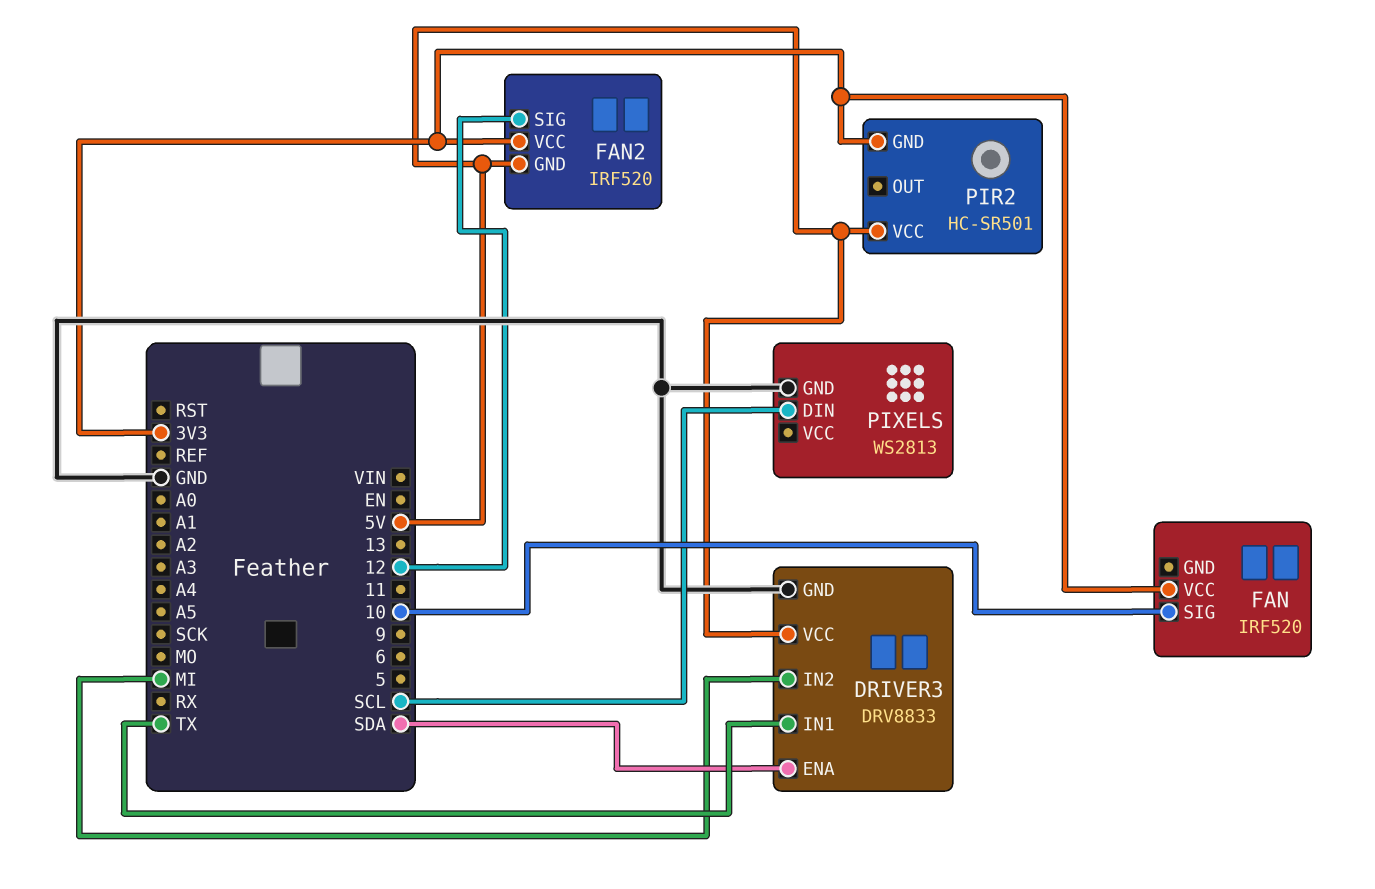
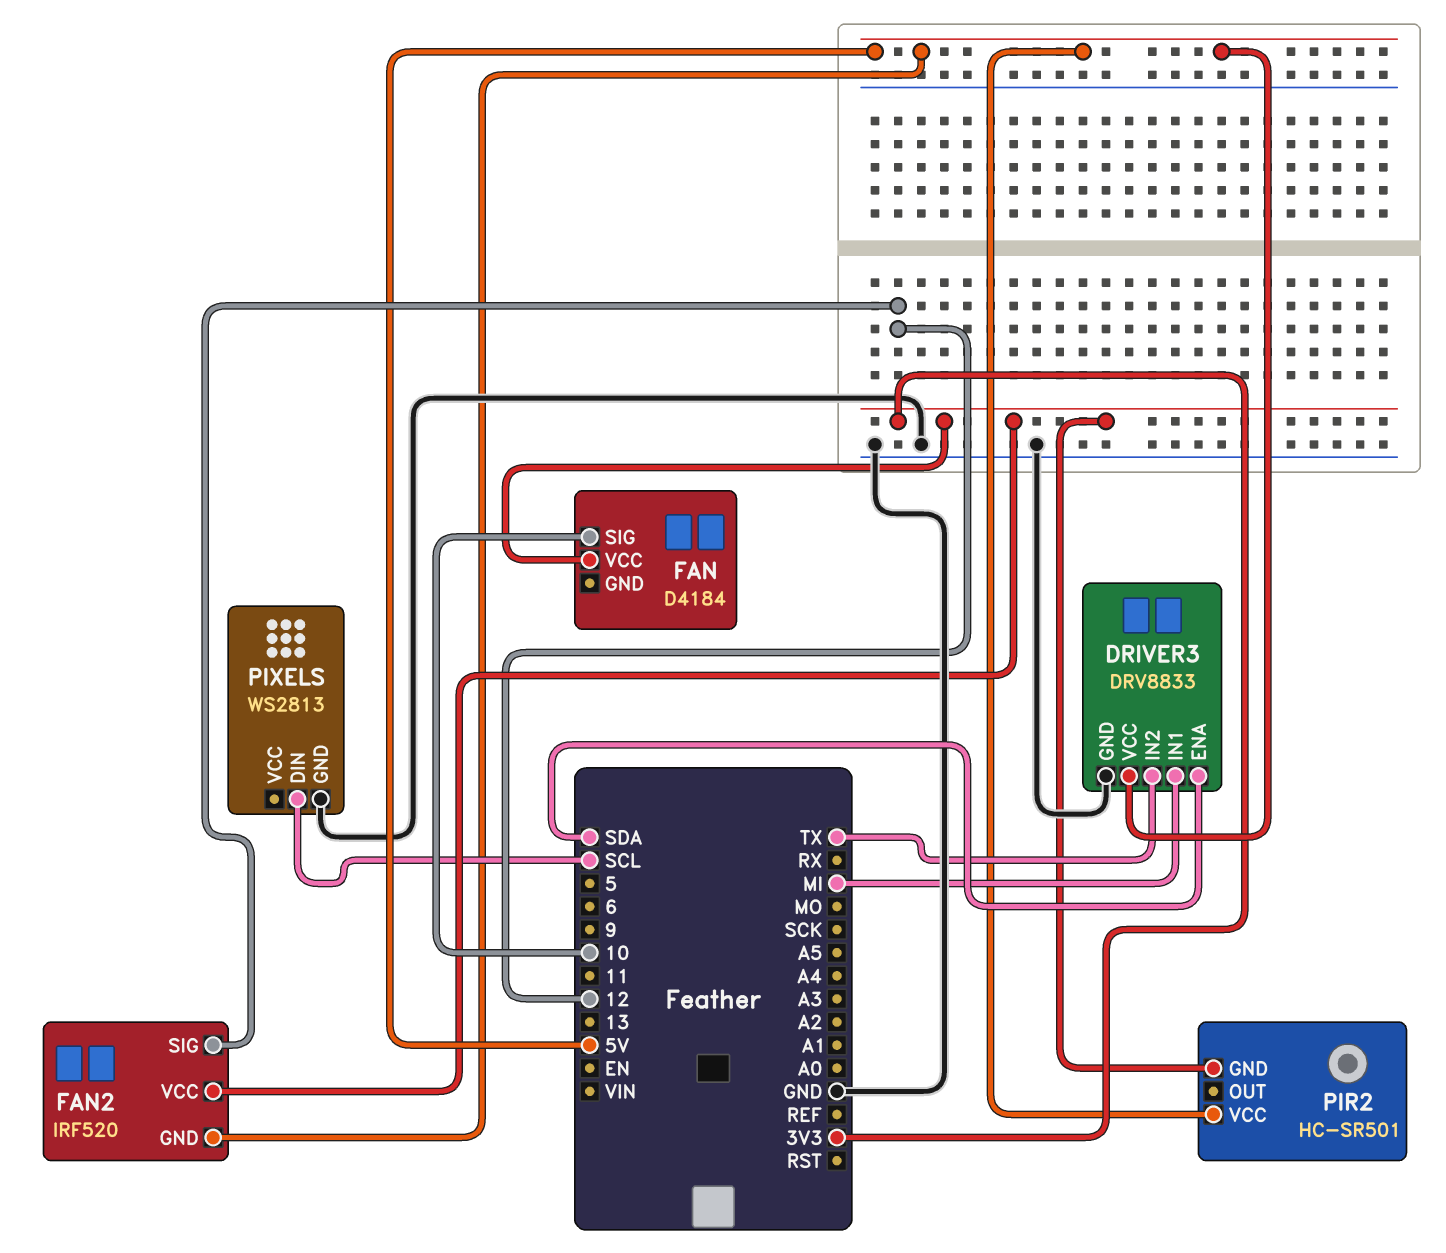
DRIVER3 pin IN1: TX -> MI
DRIVER3 pin IN2: MI -> TX
FAN: IRF520 -> D4184

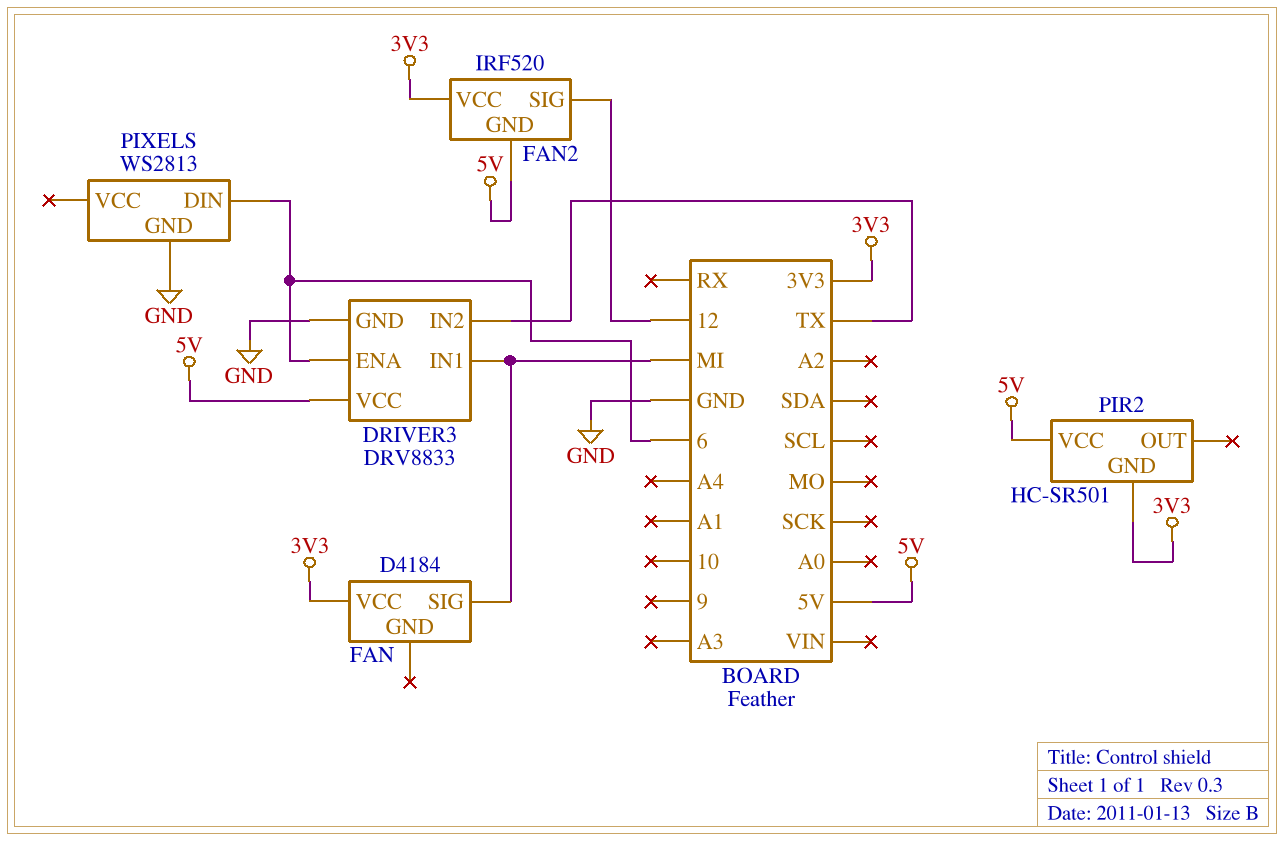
DRIVER3 pin ENA: SDA -> 6
FAN pin SIG: 10 -> MI
PIXELS pin DIN: SCL -> 6

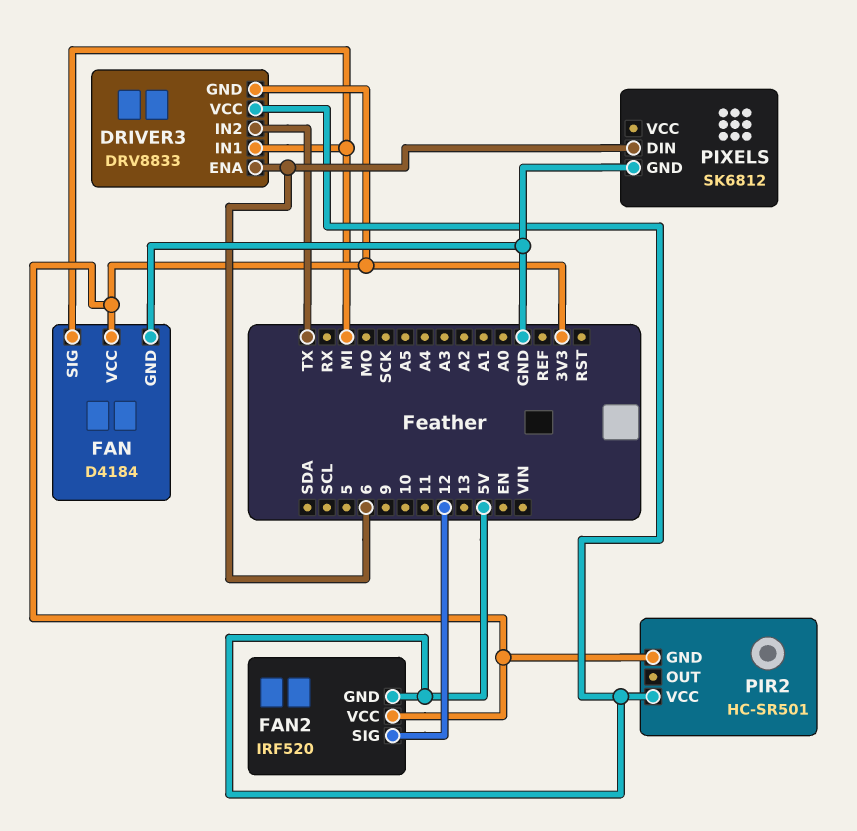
DRIVER3 pin GND: GND -> 3V3
FAN pin GND: none -> GND
PIXELS: WS2813 -> SK6812

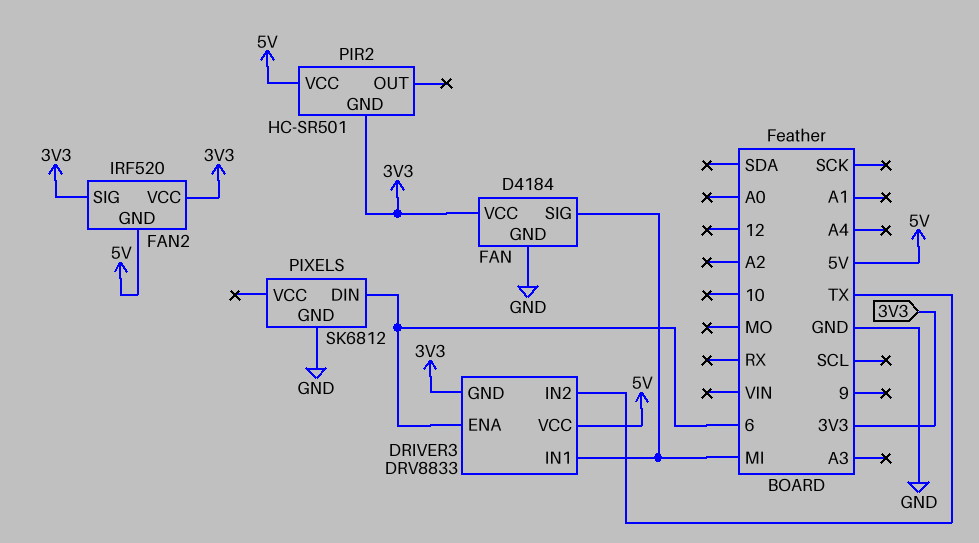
FAN2 pin SIG: 12 -> 3V3

